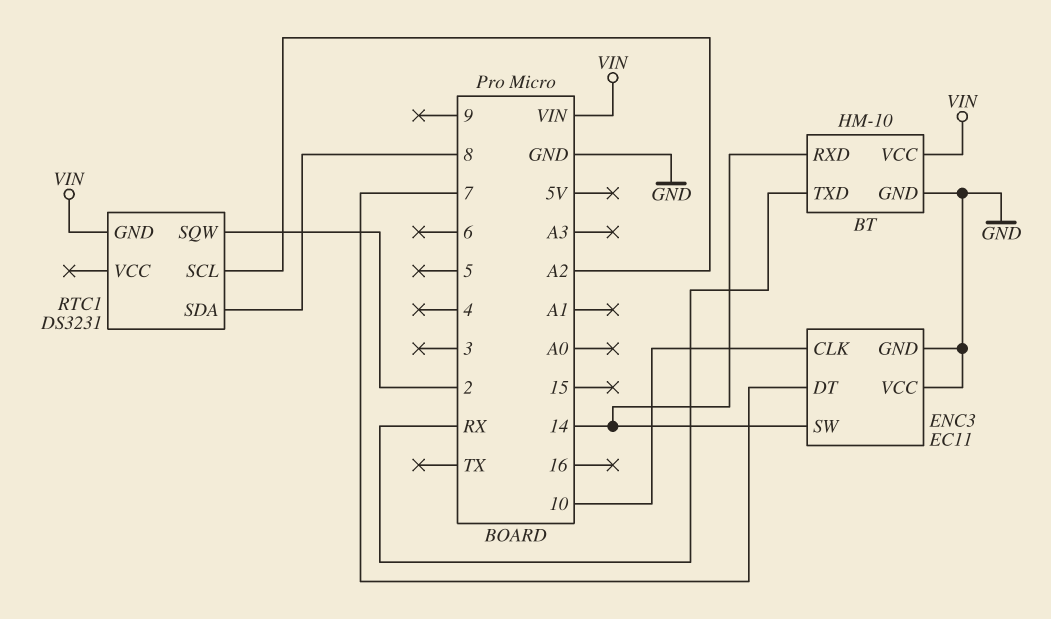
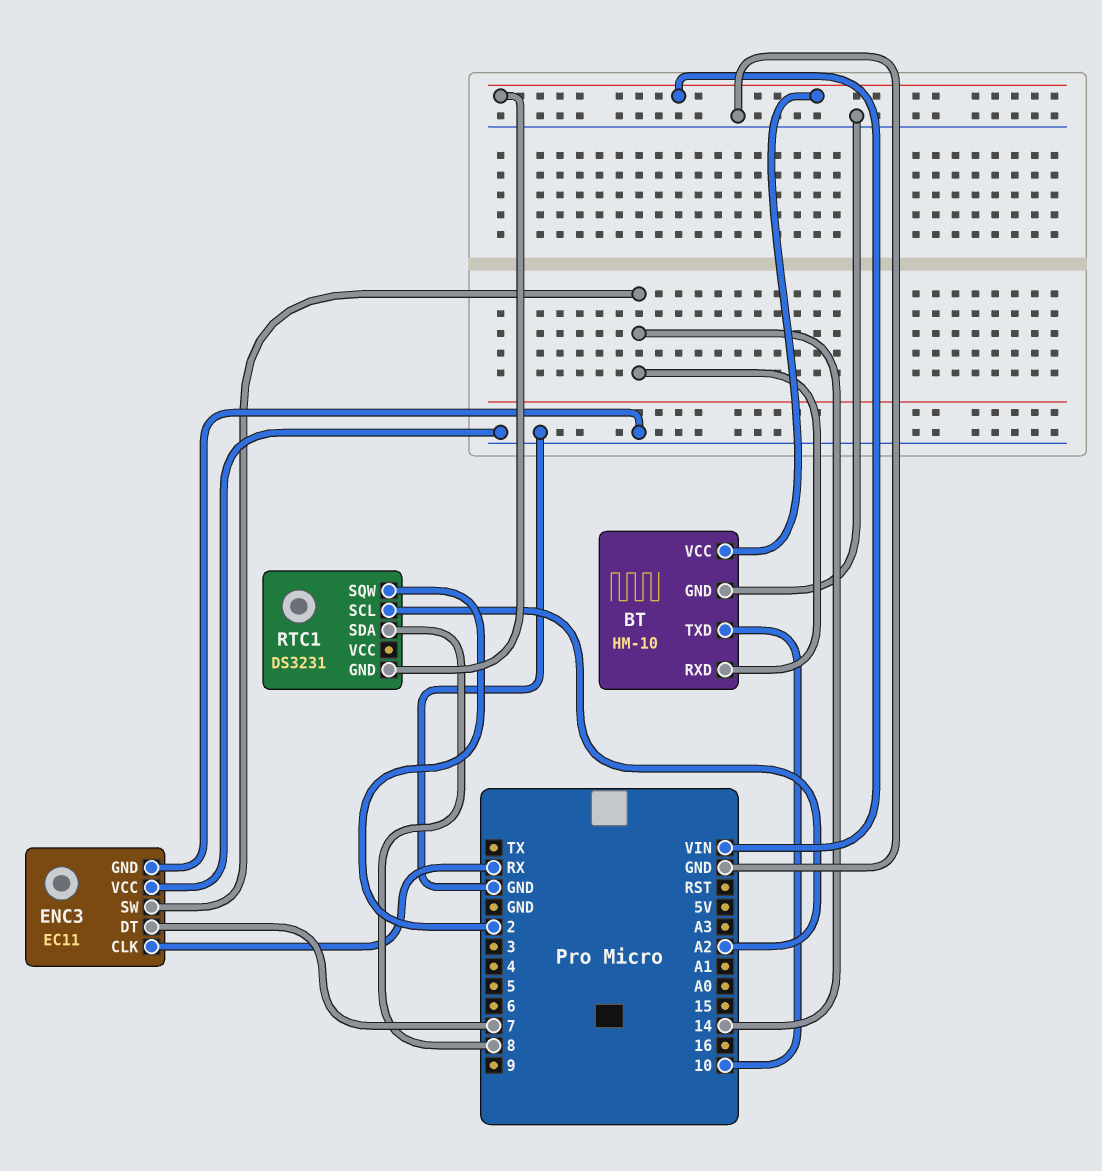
BT pin TXD: RX -> 10
ENC3 pin CLK: 10 -> RX

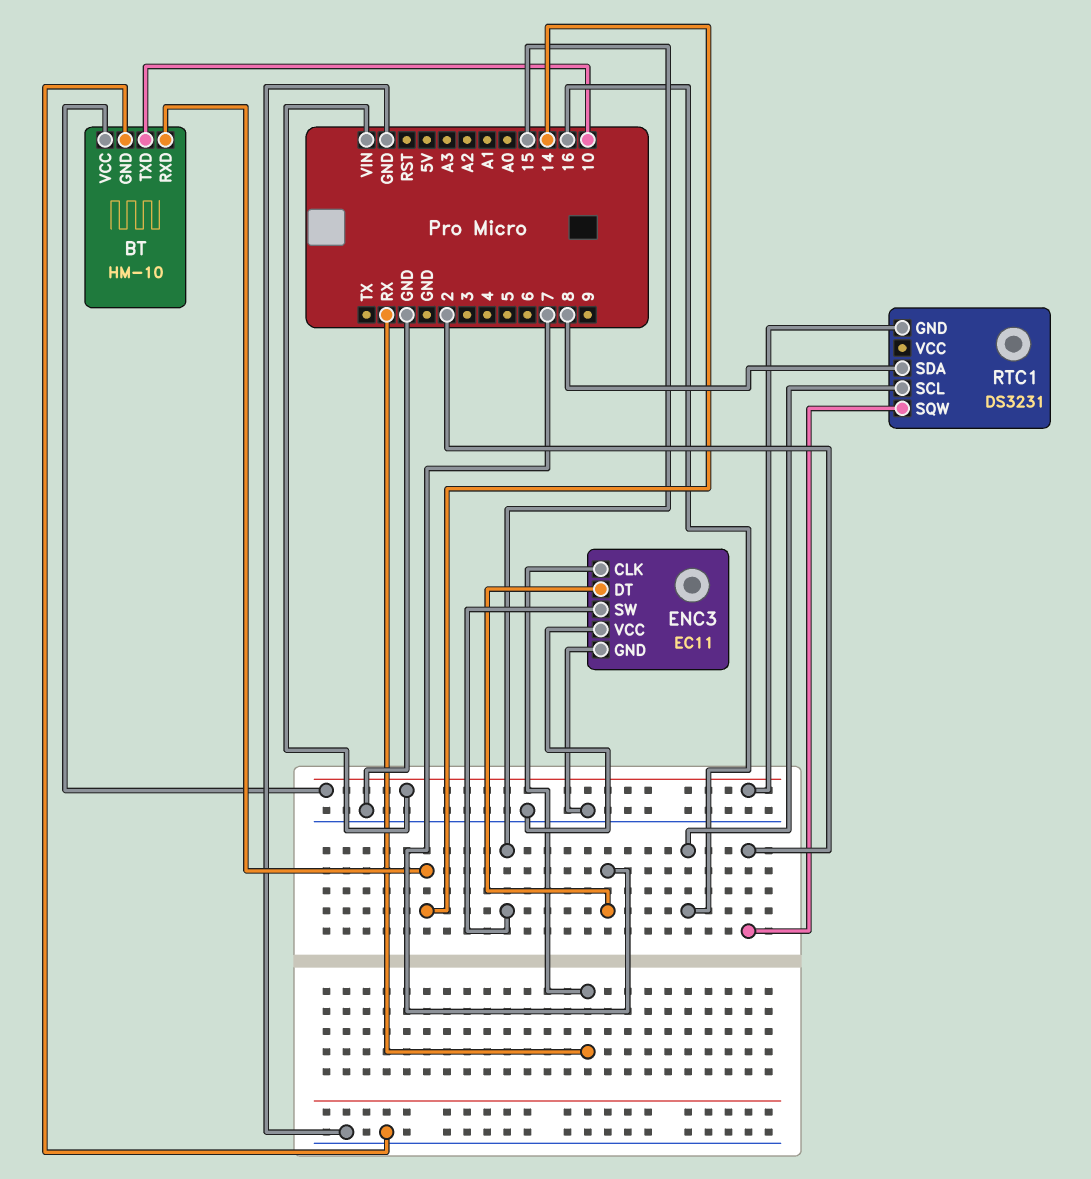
ENC3 pin SW: 14 -> 15
RTC1 pin SCL: A2 -> 16

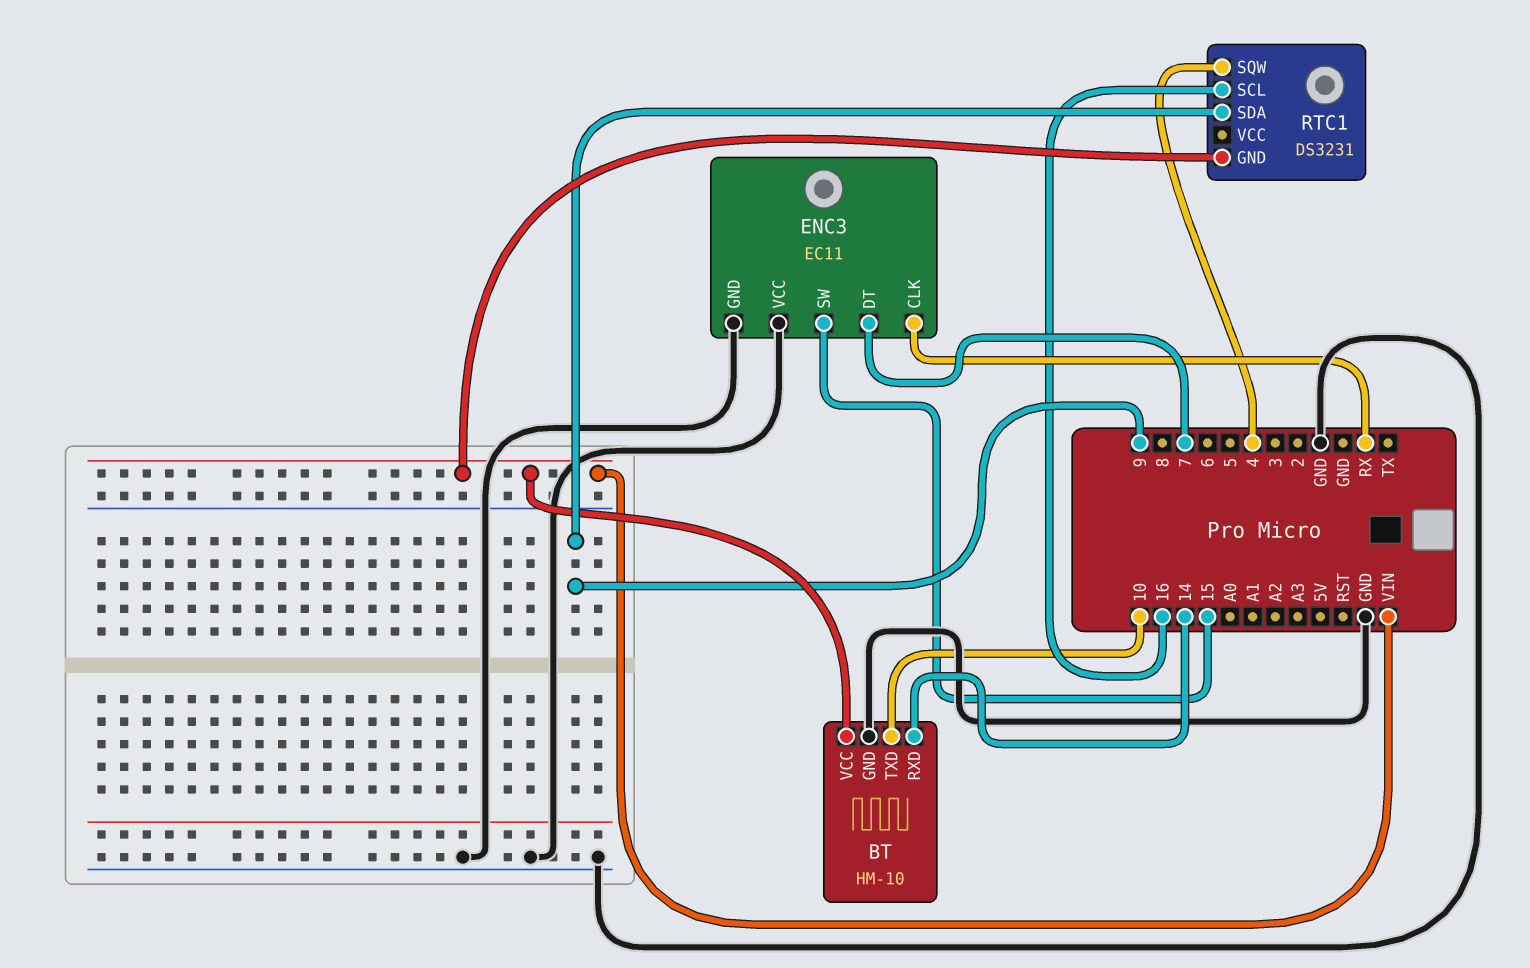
RTC1 pin SDA: 8 -> 9
RTC1 pin SQW: 2 -> 4

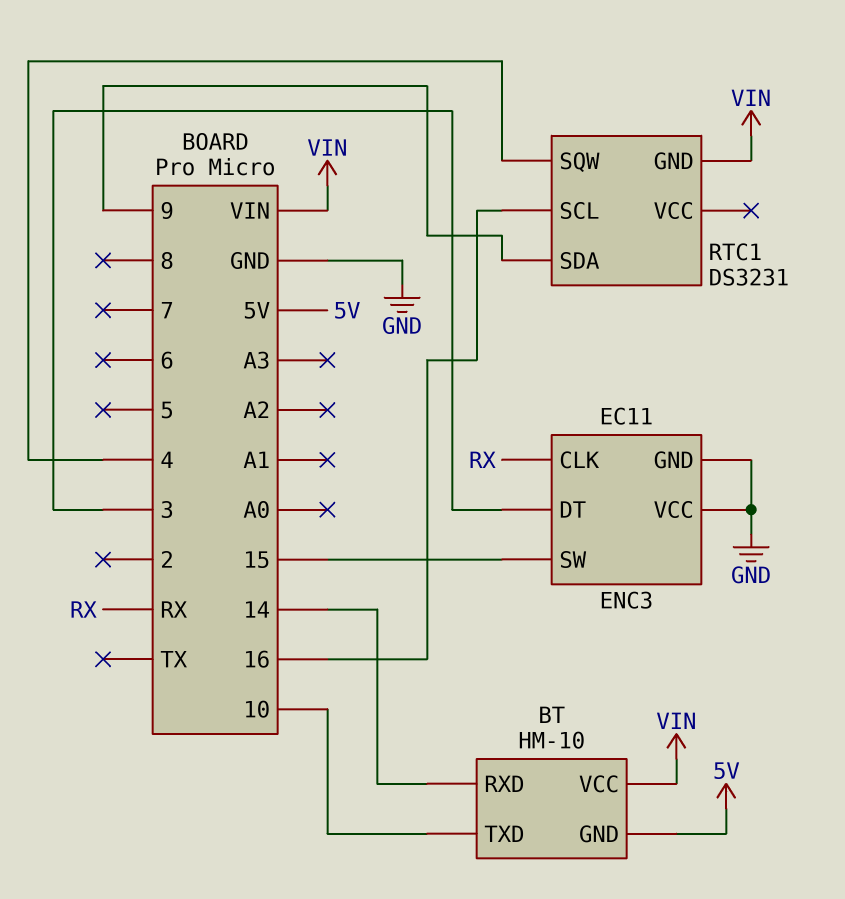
BT pin GND: GND -> 5V
ENC3 pin DT: 7 -> 3

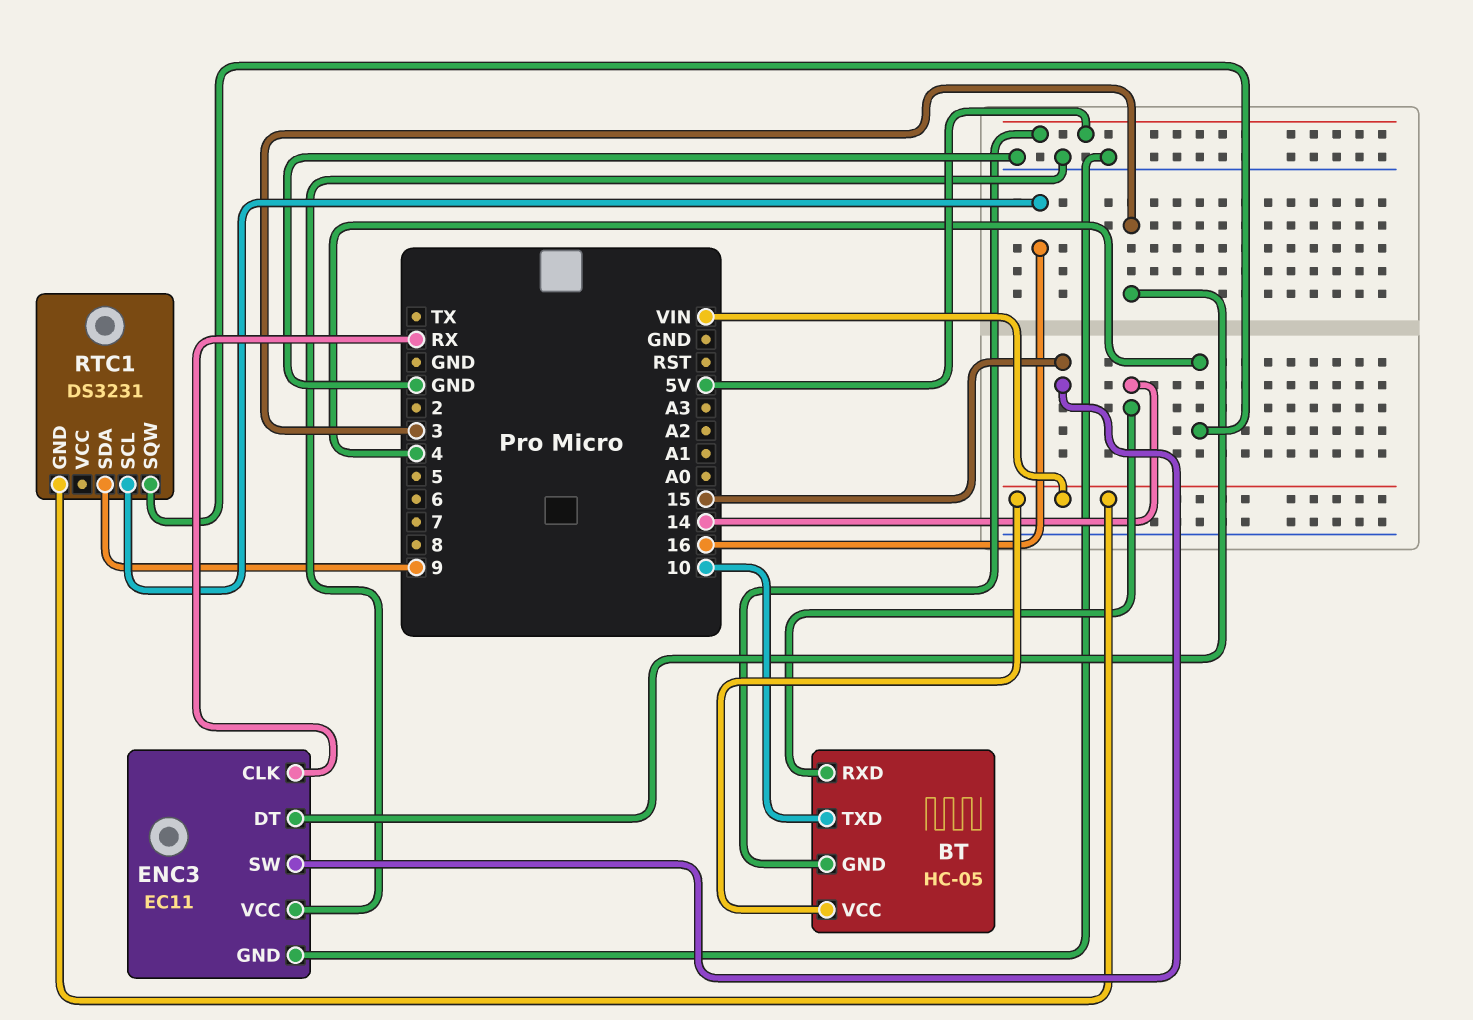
BT: HM-10 -> HC-05

